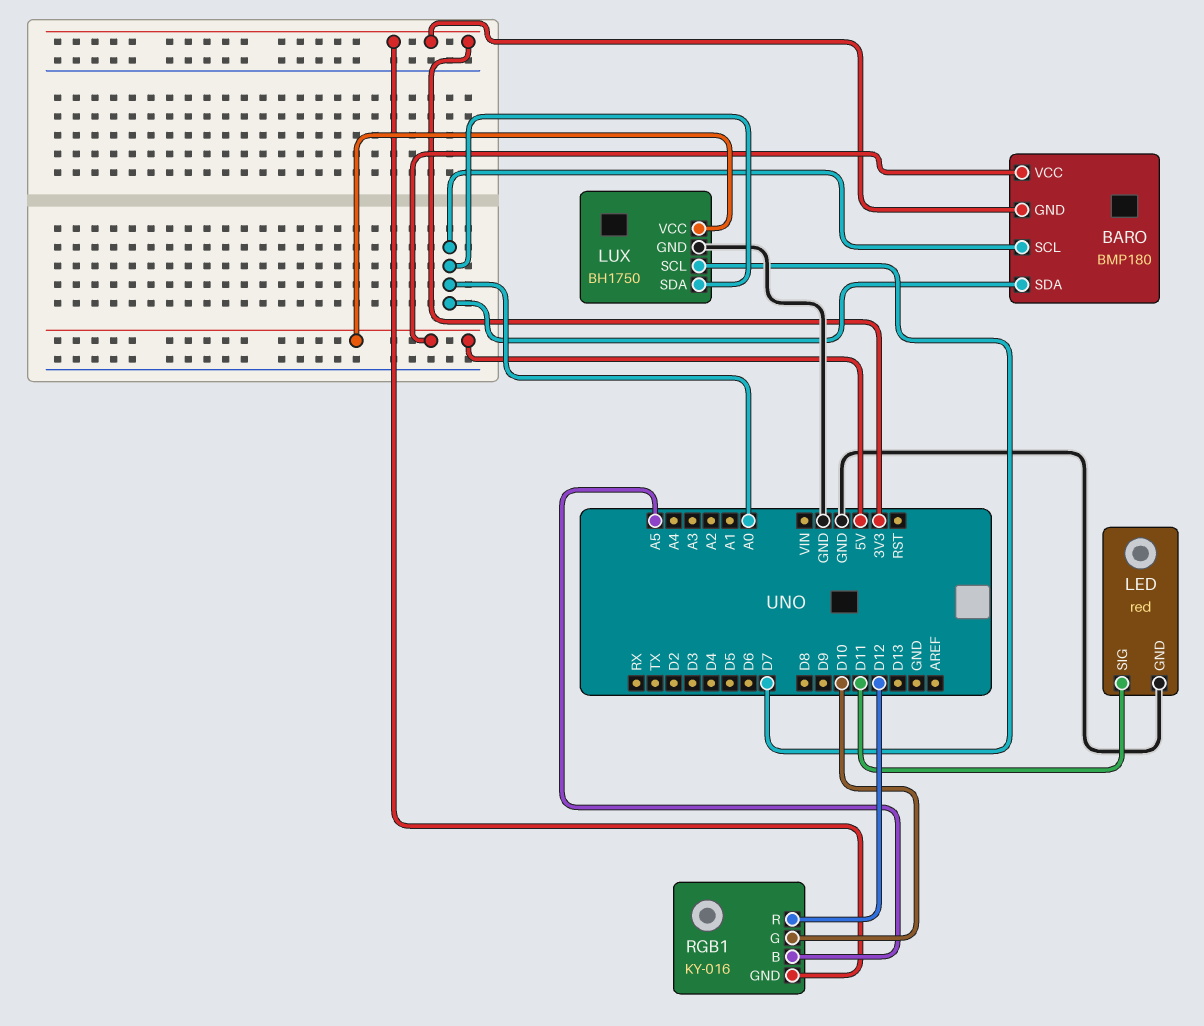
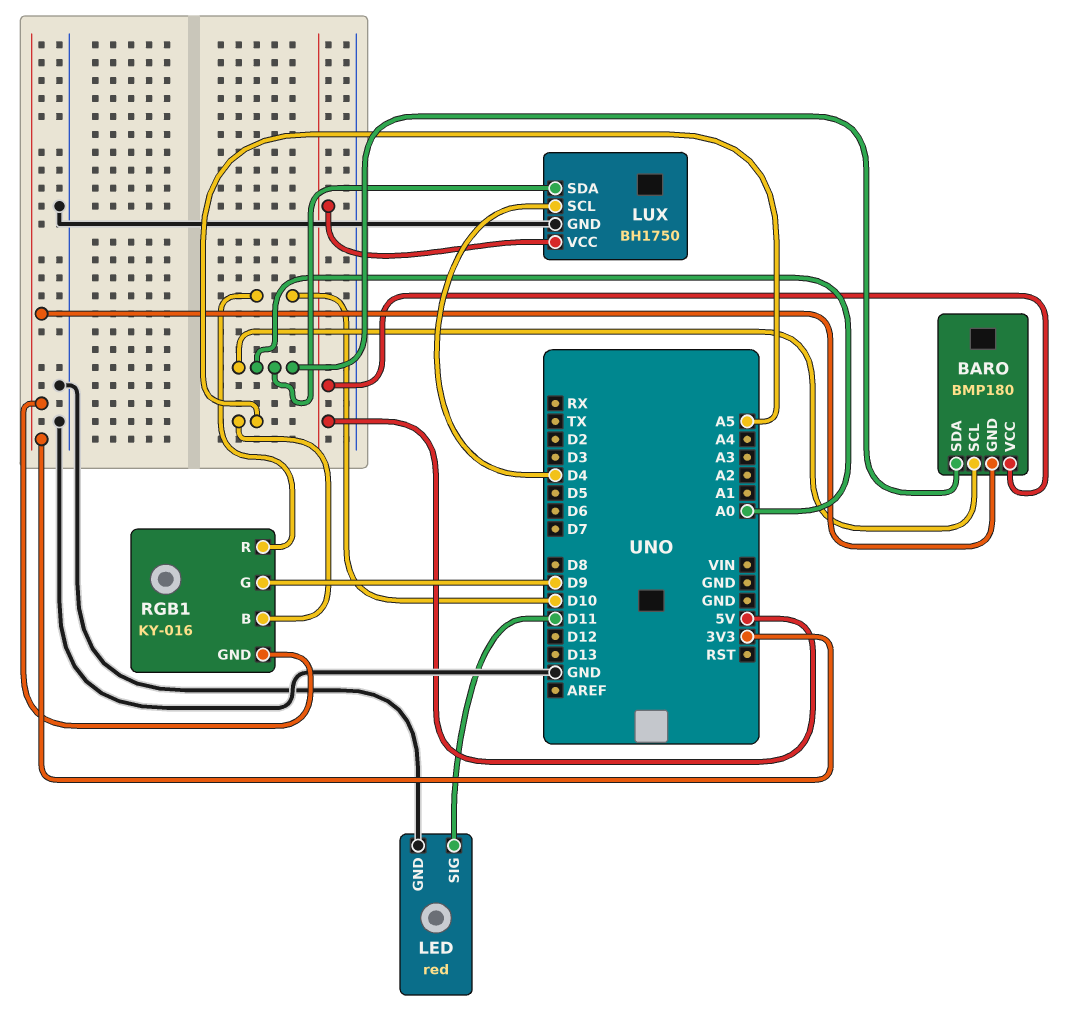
LUX pin SCL: D7 -> D4
RGB1 pin G: D10 -> D9
RGB1 pin R: D12 -> D10

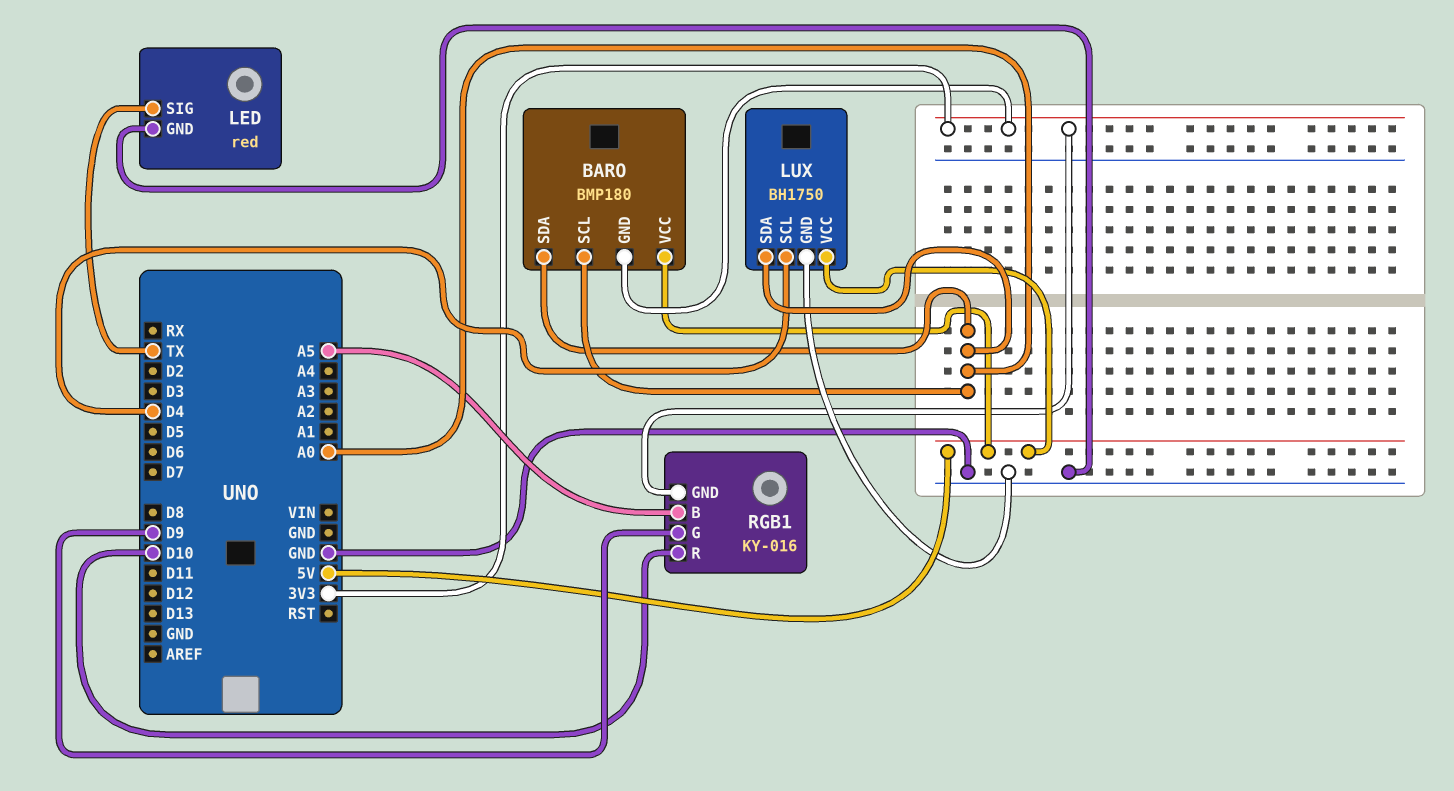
LED pin SIG: D11 -> TX

